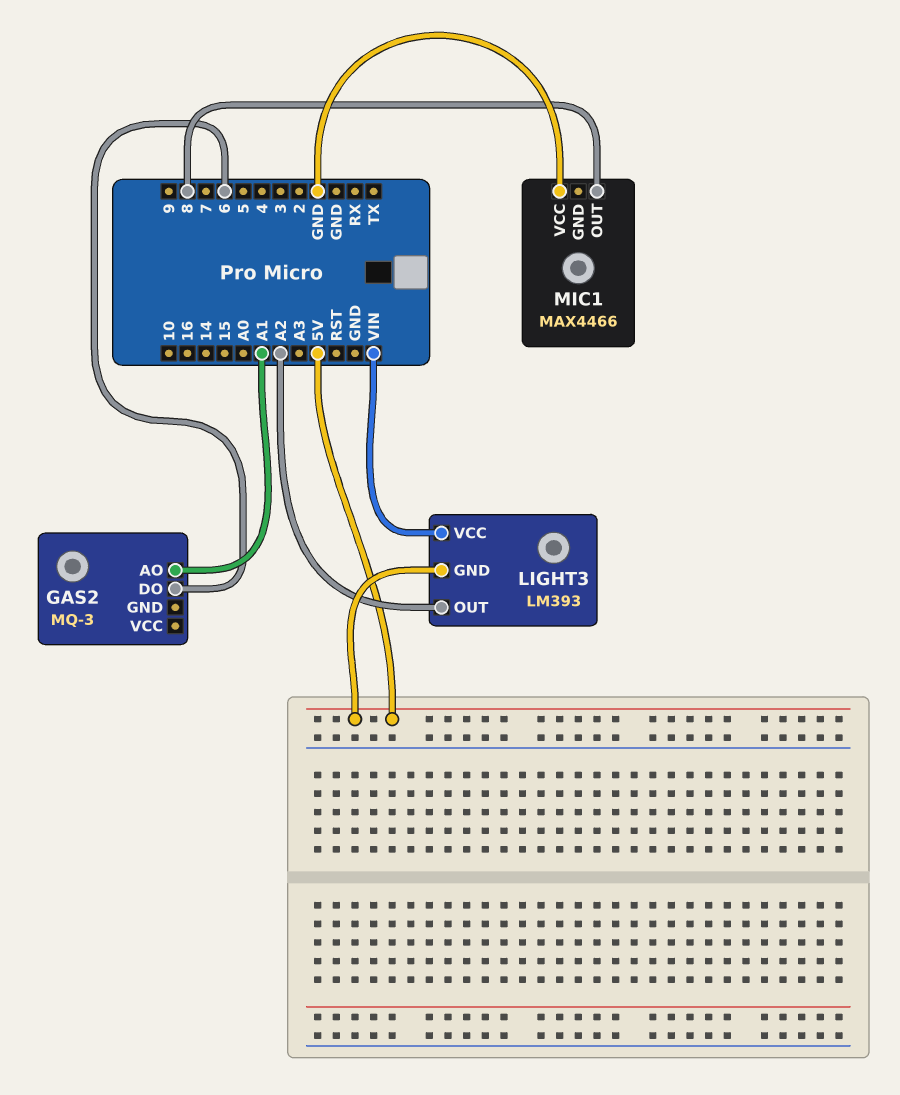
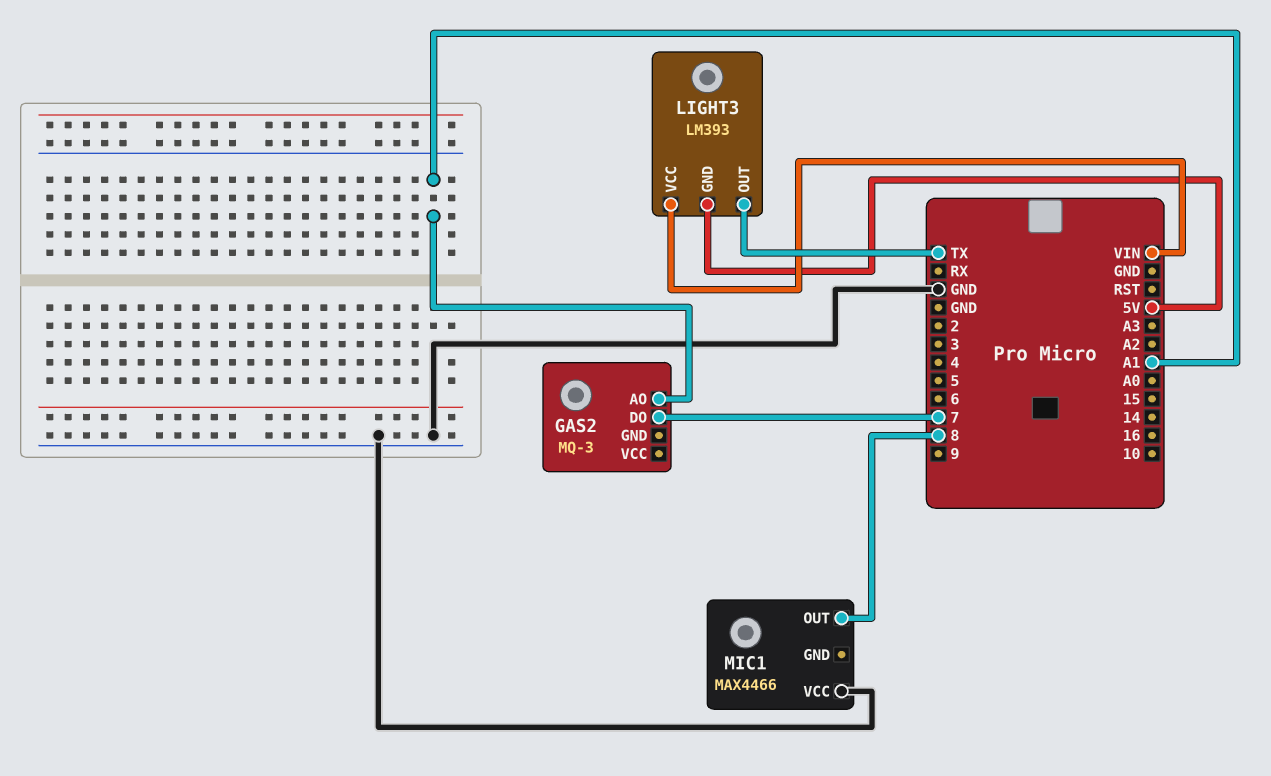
GAS2 pin DO: 6 -> 7
LIGHT3 pin OUT: A2 -> TX

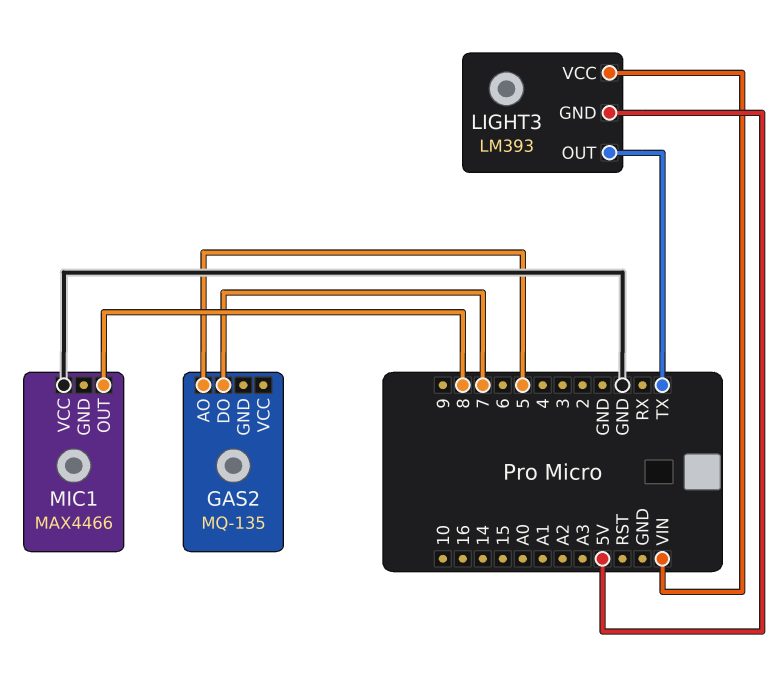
GAS2: MQ-3 -> MQ-135
GAS2 pin AO: A1 -> 5

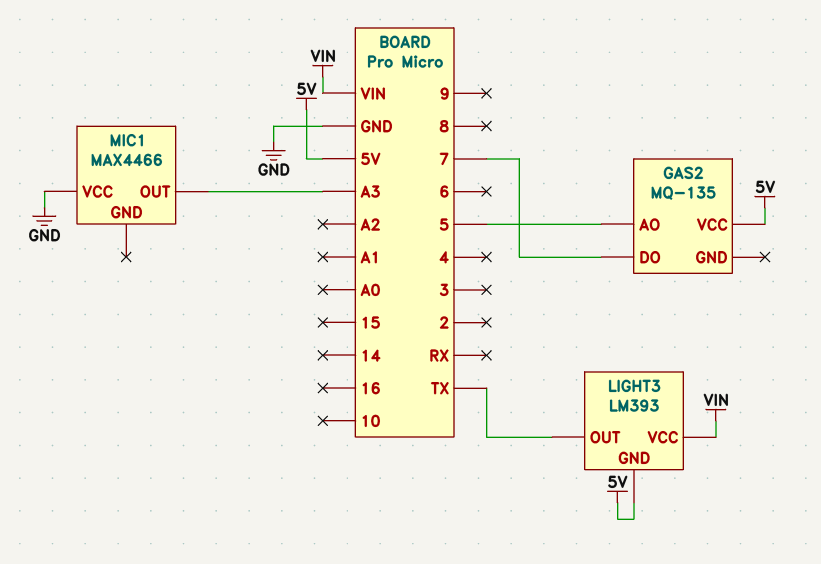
GAS2 pin VCC: none -> 5V
MIC1 pin OUT: 8 -> A3

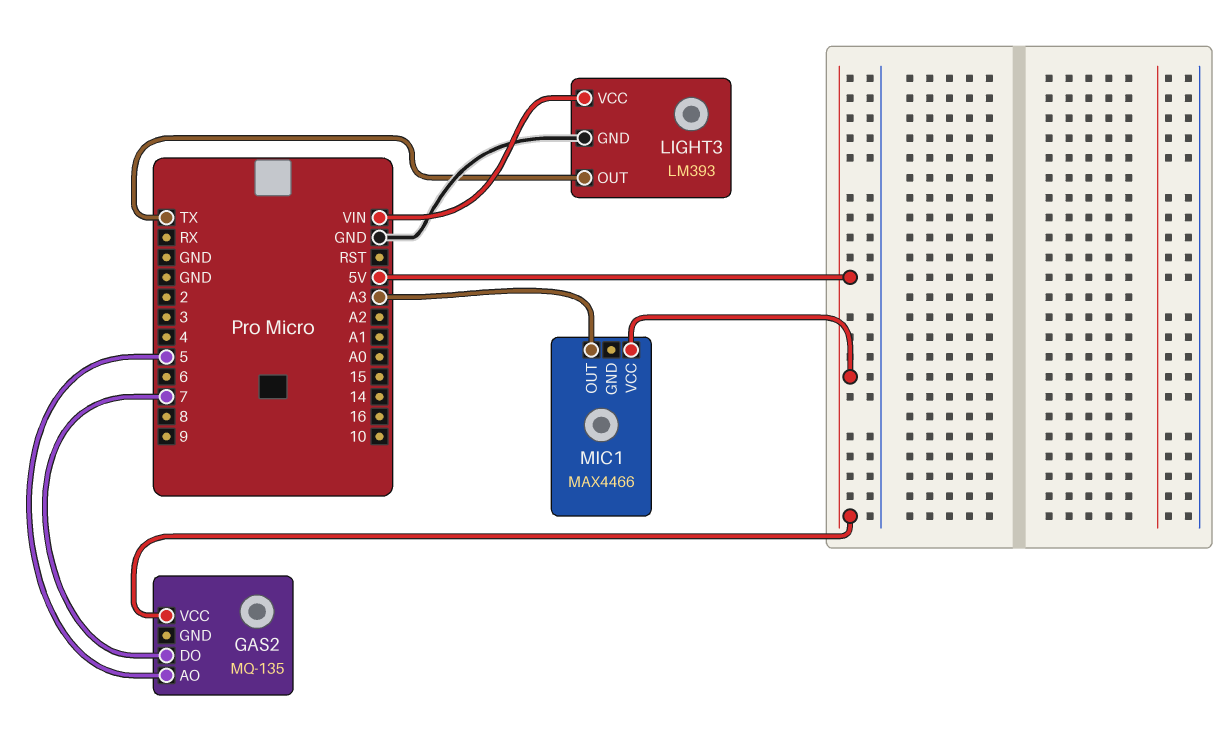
LIGHT3 pin GND: 5V -> GND
MIC1 pin VCC: GND -> 5V

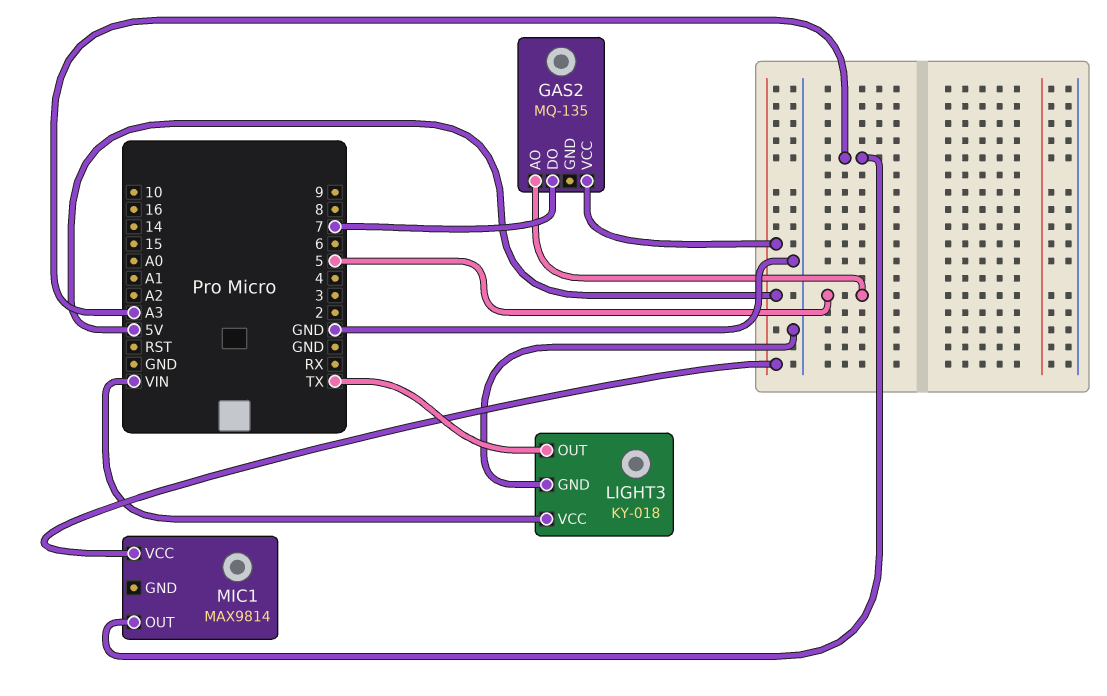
LIGHT3: LM393 -> KY-018
MIC1: MAX4466 -> MAX9814

